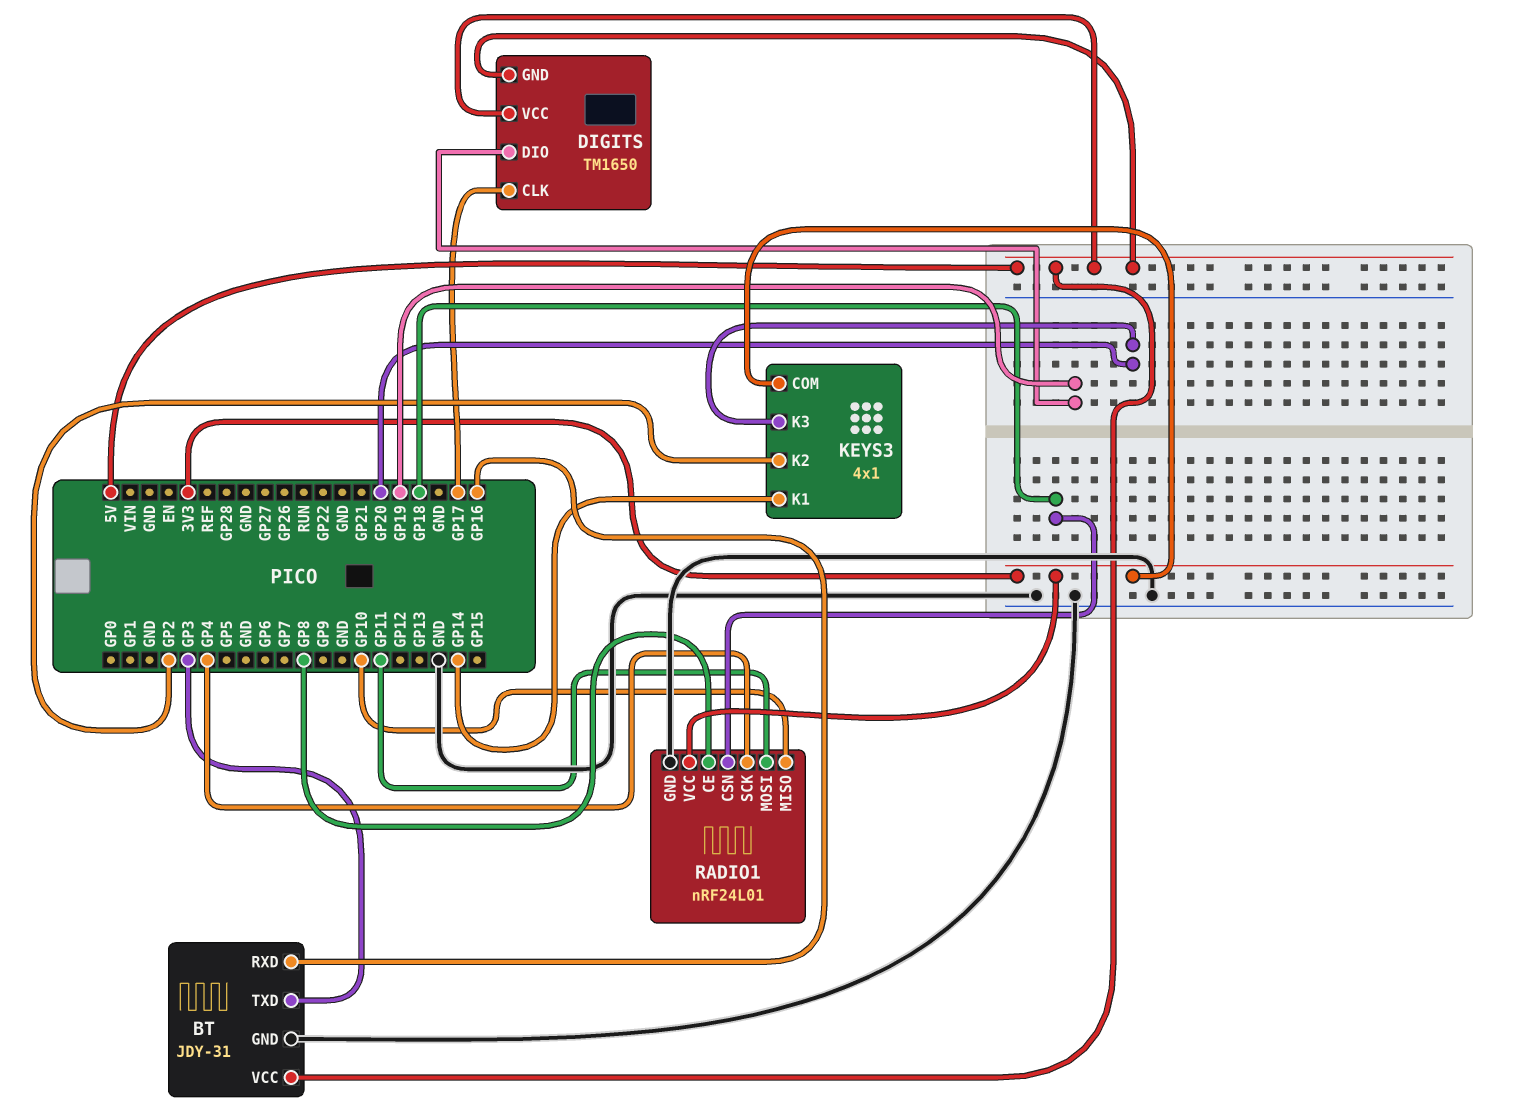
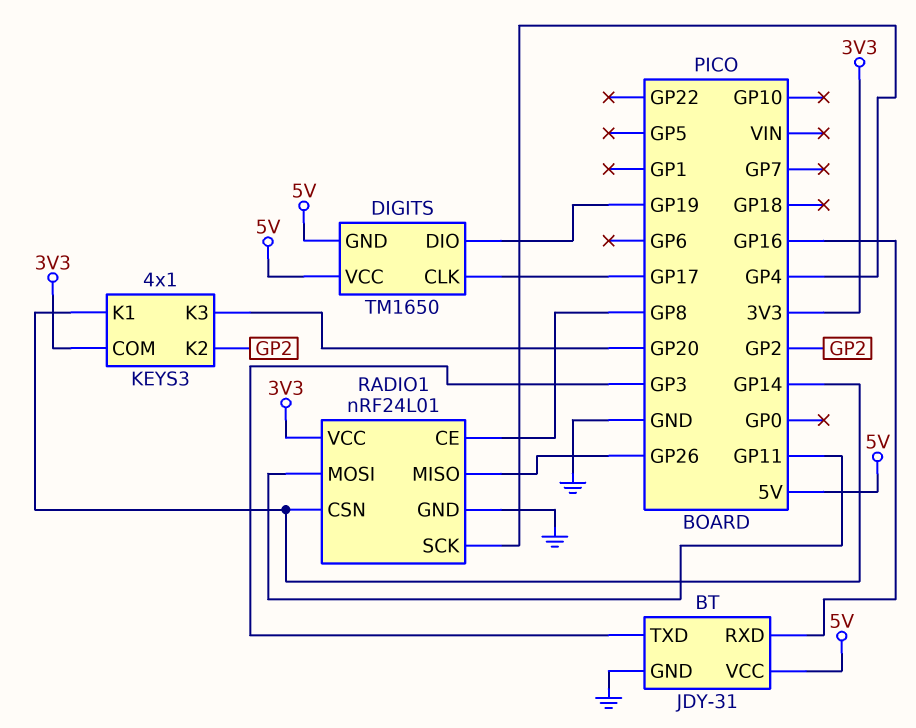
RADIO1 pin CSN: GP18 -> GP14
RADIO1 pin MISO: GP10 -> GP26

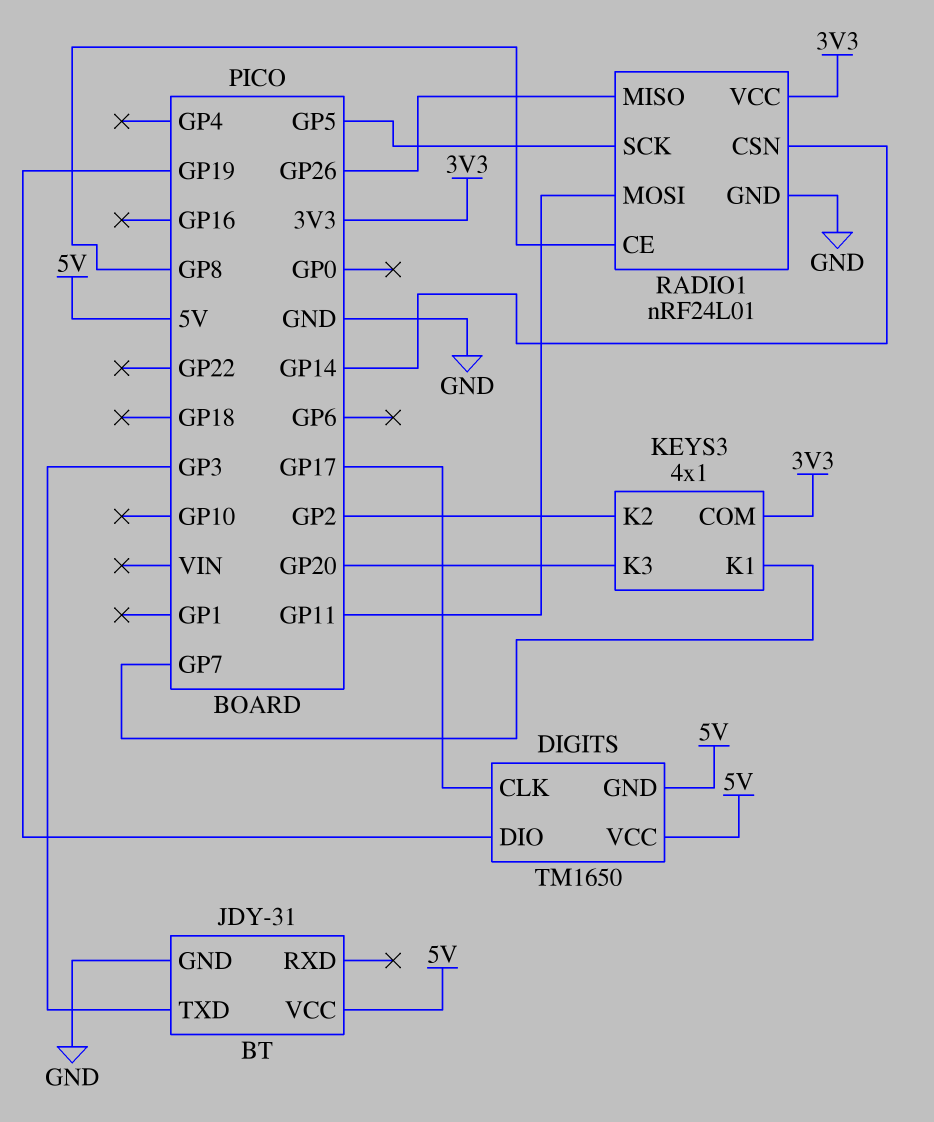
BT pin RXD: GP16 -> none
KEYS3 pin K1: GP14 -> GP7
RADIO1 pin SCK: GP4 -> GP5

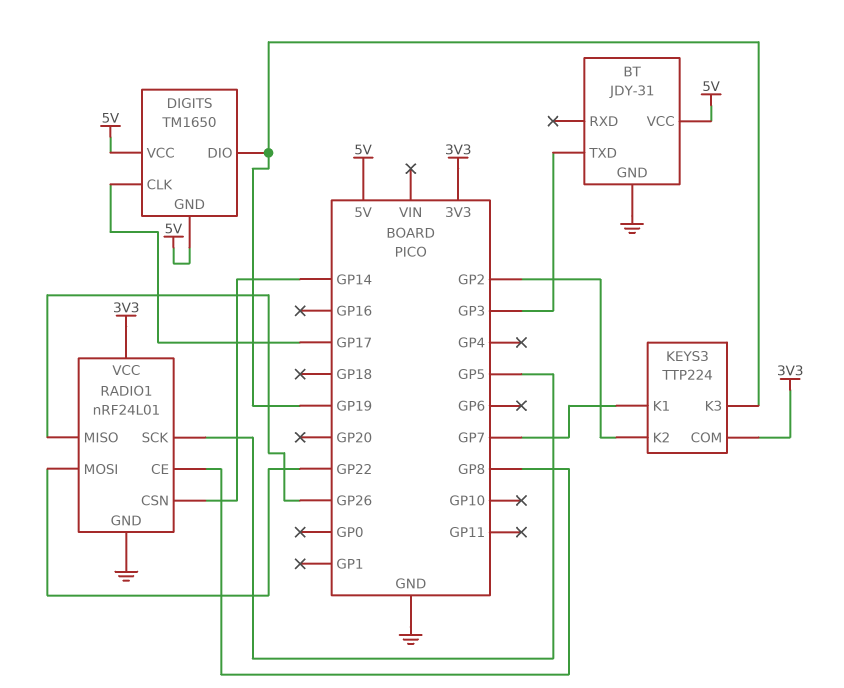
KEYS3: 4x1 -> TTP224
KEYS3 pin K3: GP20 -> GP19
RADIO1 pin MOSI: GP11 -> GP22

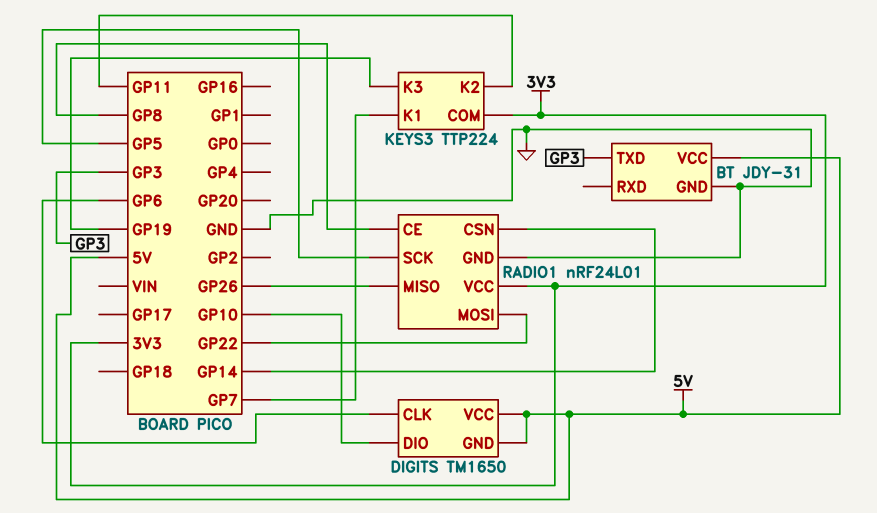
DIGITS pin CLK: GP17 -> GP6
DIGITS pin DIO: GP19 -> GP10
KEYS3 pin K2: GP2 -> GP11

